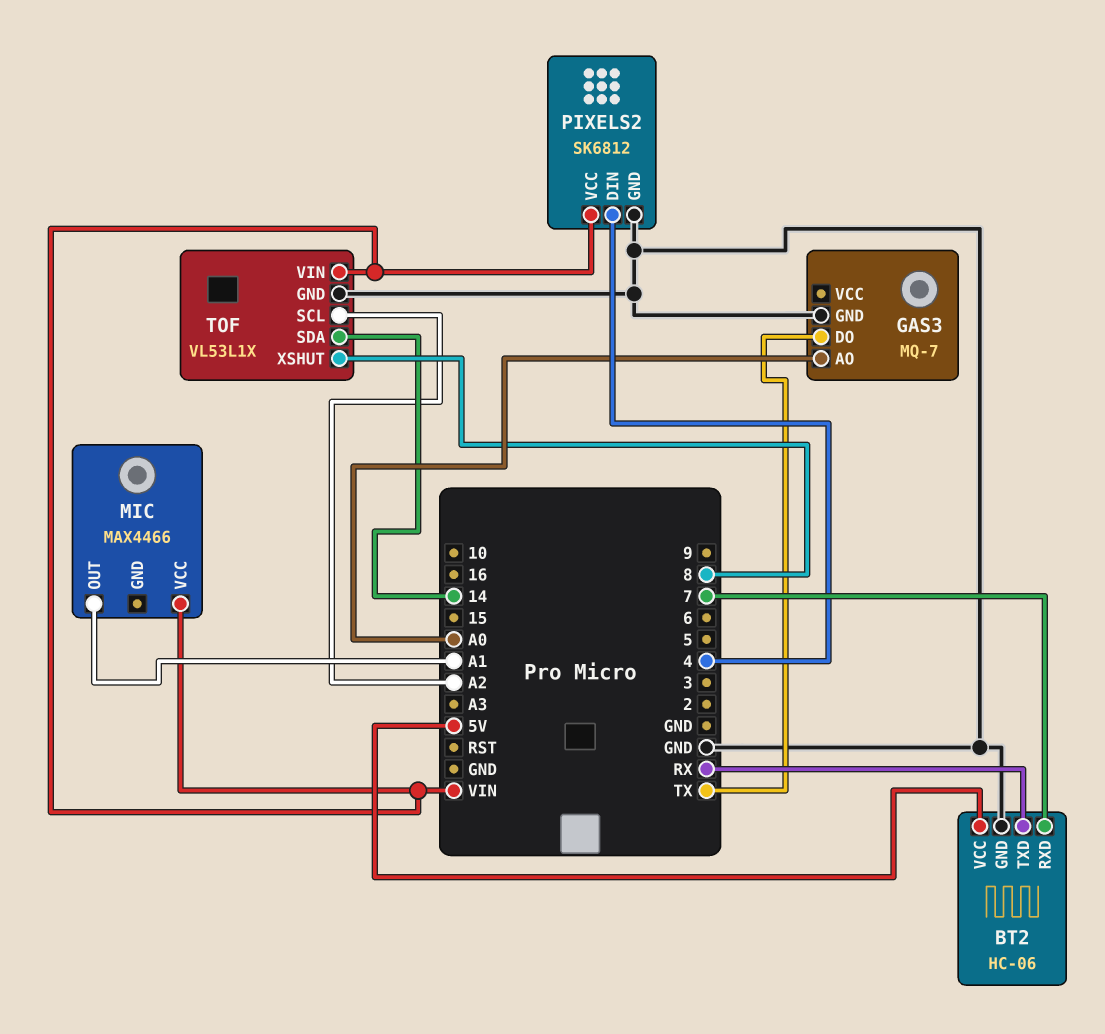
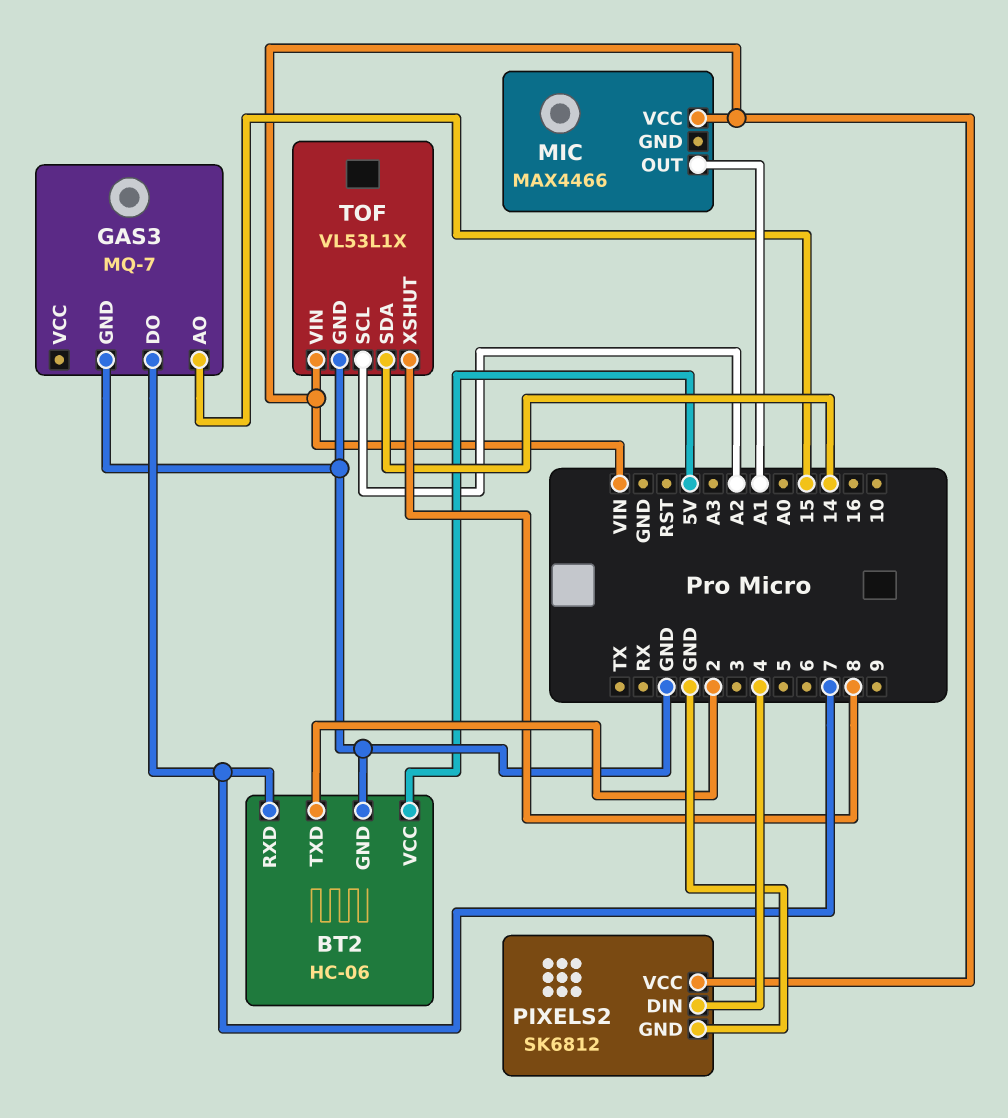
BT2 pin TXD: RX -> 2
GAS3 pin AO: A0 -> 15
GAS3 pin DO: TX -> 7

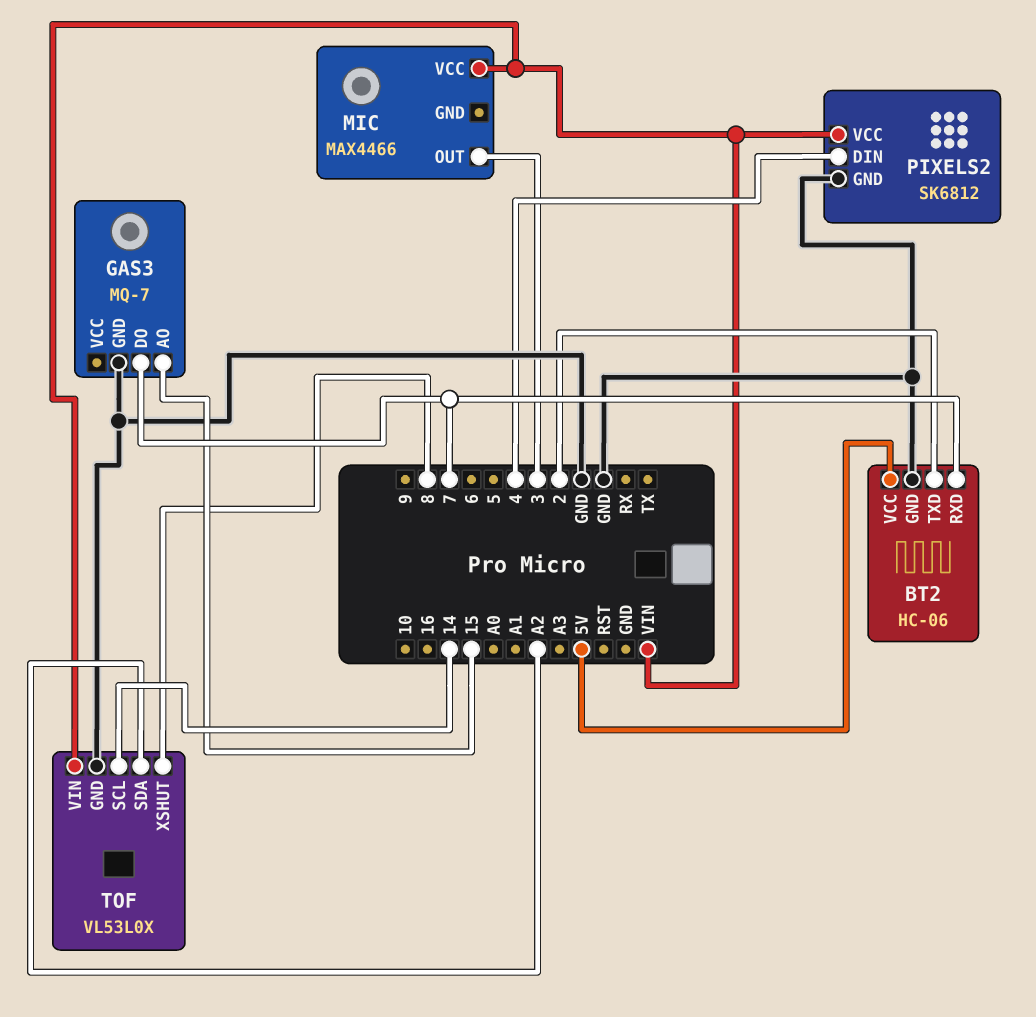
MIC pin OUT: A1 -> 3
TOF: VL53L1X -> VL53L0X
TOF pin SCL: A2 -> 14
TOF pin SDA: 14 -> A2

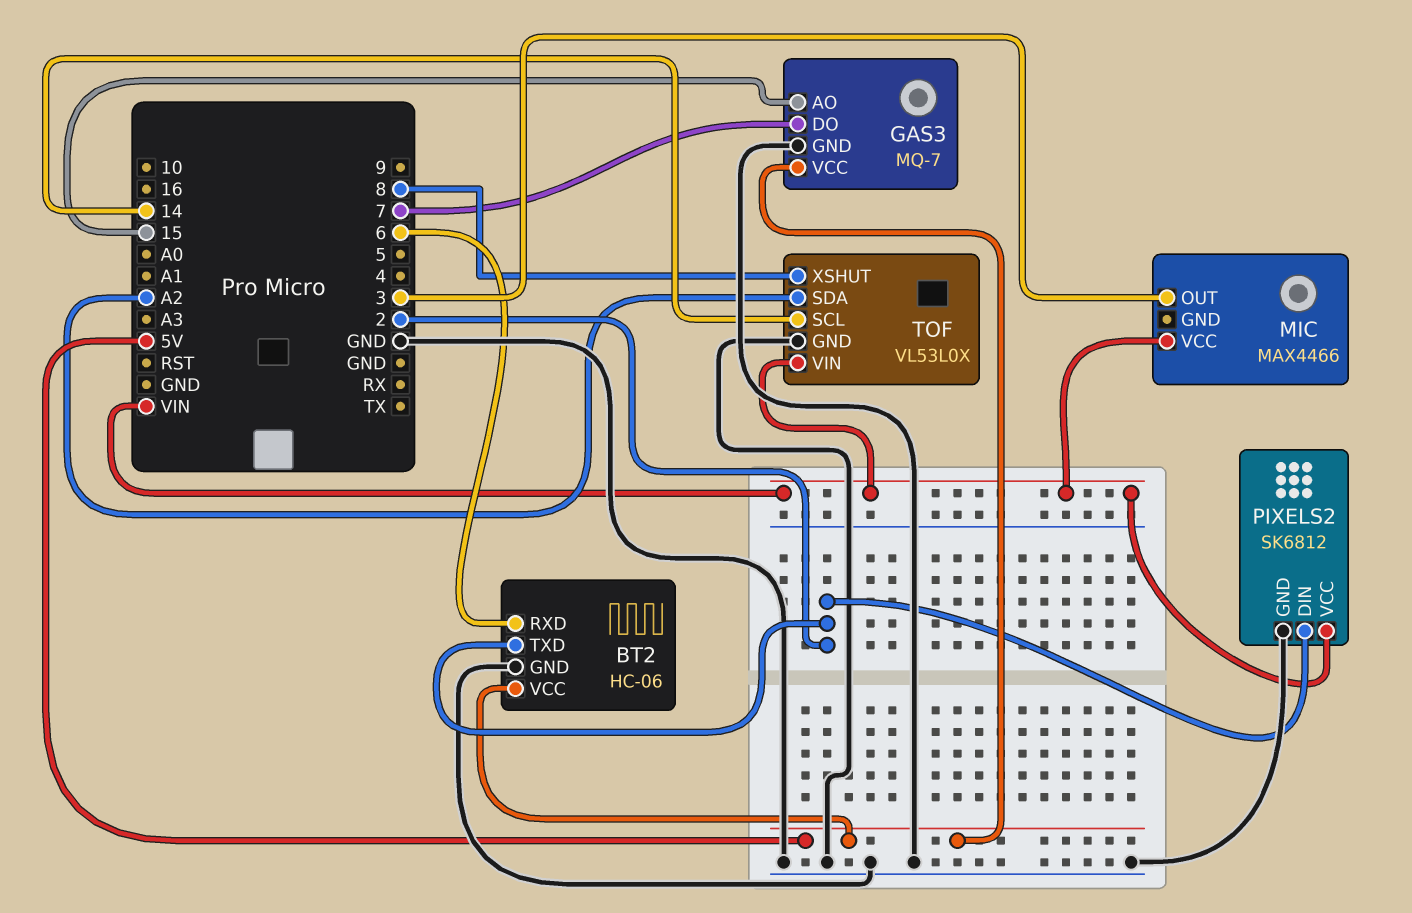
BT2 pin RXD: 7 -> 6
GAS3 pin VCC: none -> 5V
PIXELS2 pin DIN: 4 -> 2

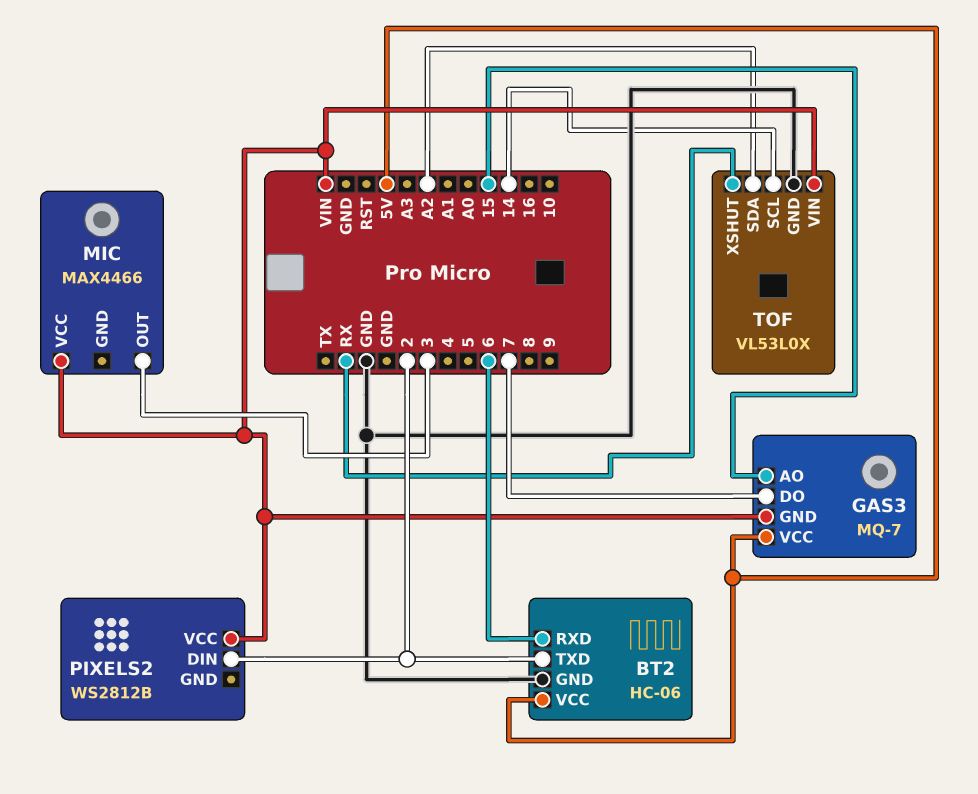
GAS3 pin GND: GND -> VIN
PIXELS2: SK6812 -> WS2812B
PIXELS2 pin GND: GND -> none
TOF pin XSHUT: 8 -> RX

